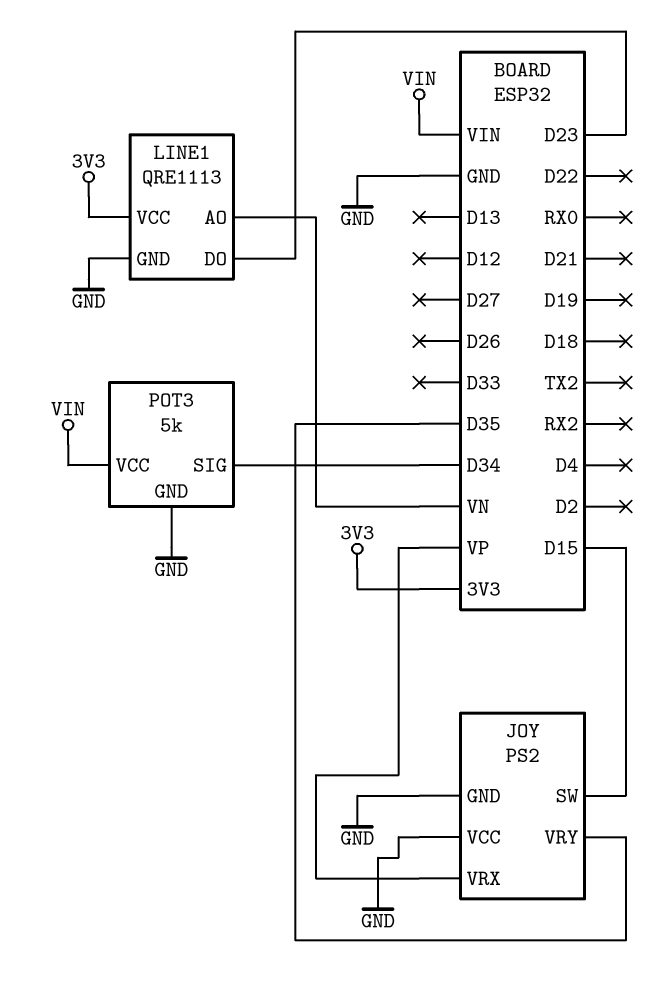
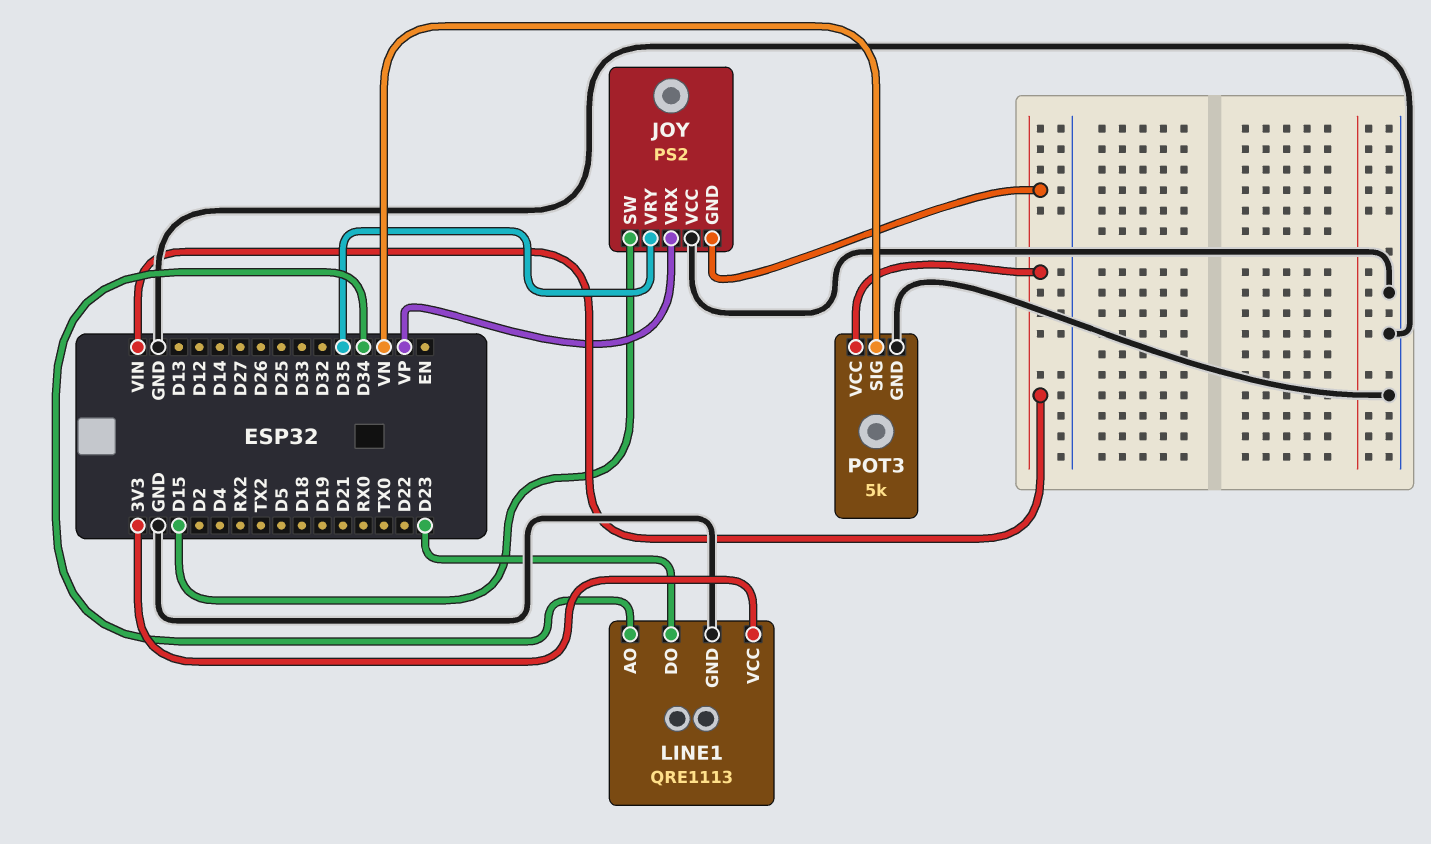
JOY pin GND: GND -> VIN
LINE1 pin AO: VN -> D34
POT3 pin SIG: D34 -> VN

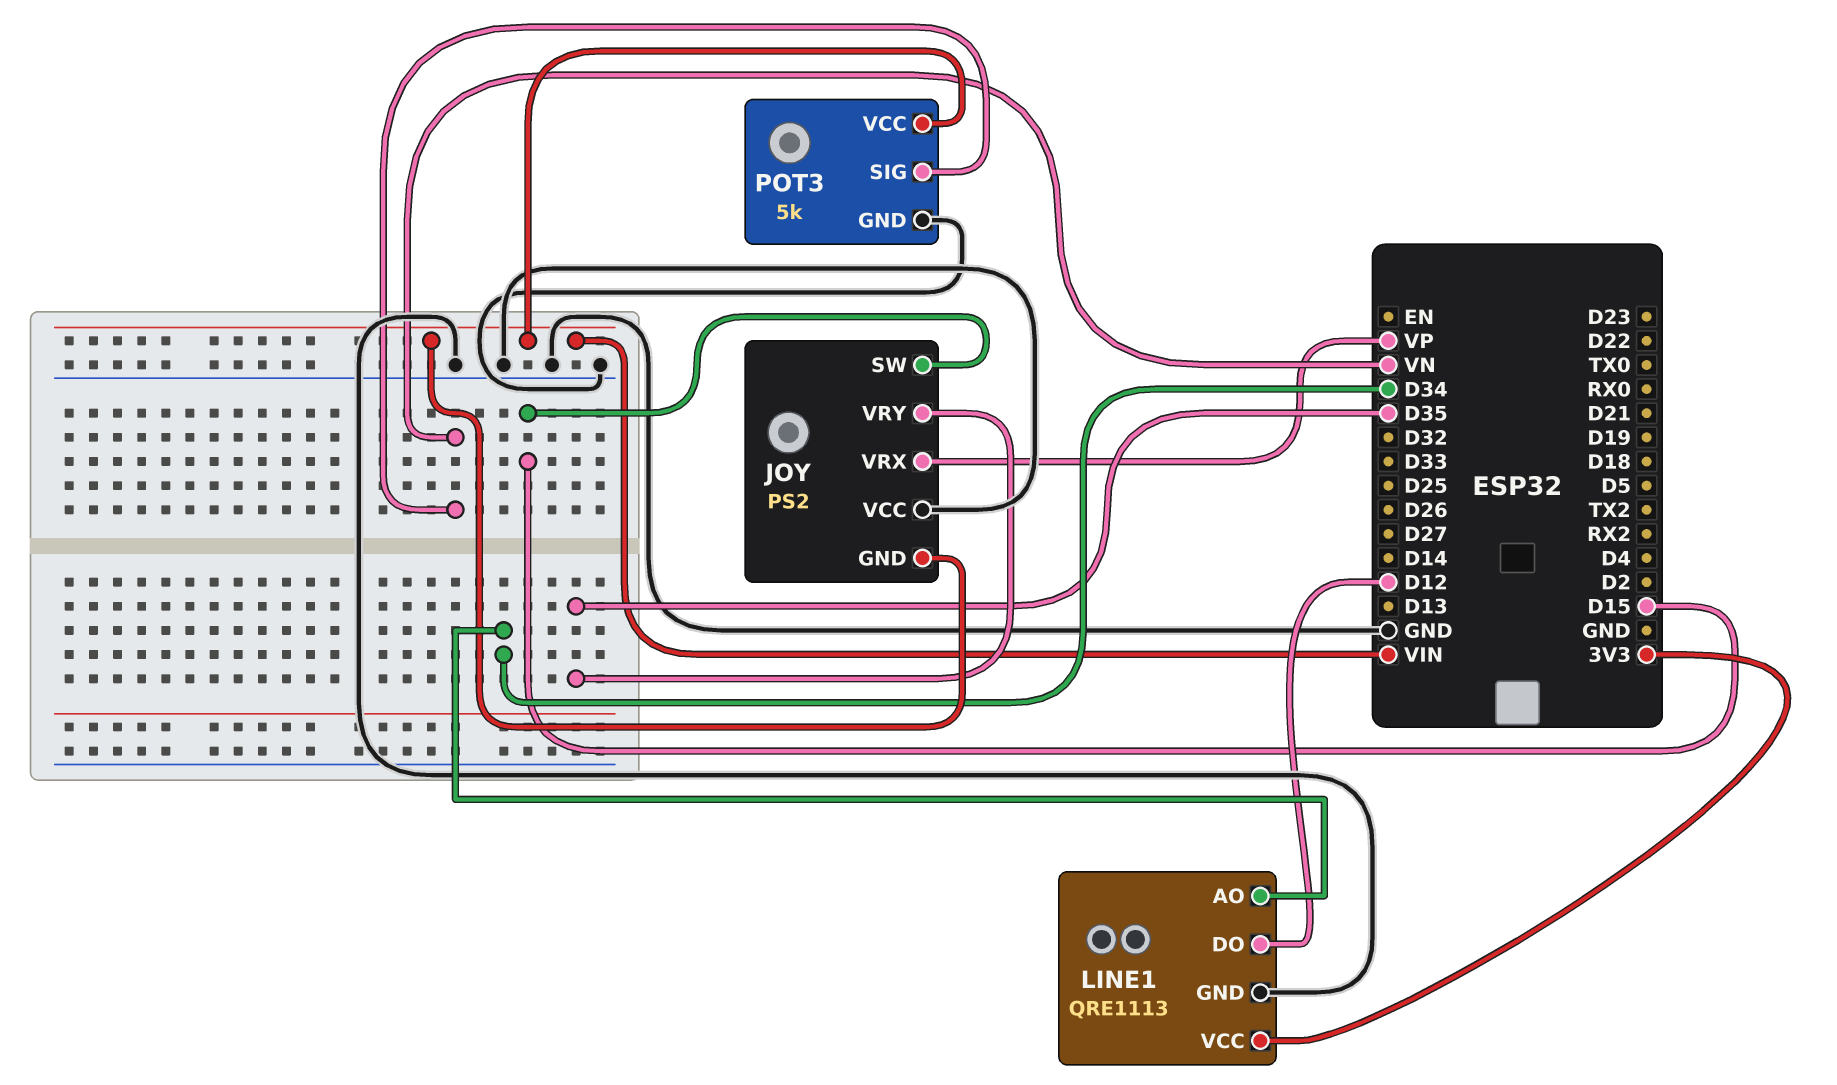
LINE1 pin DO: D23 -> D12

